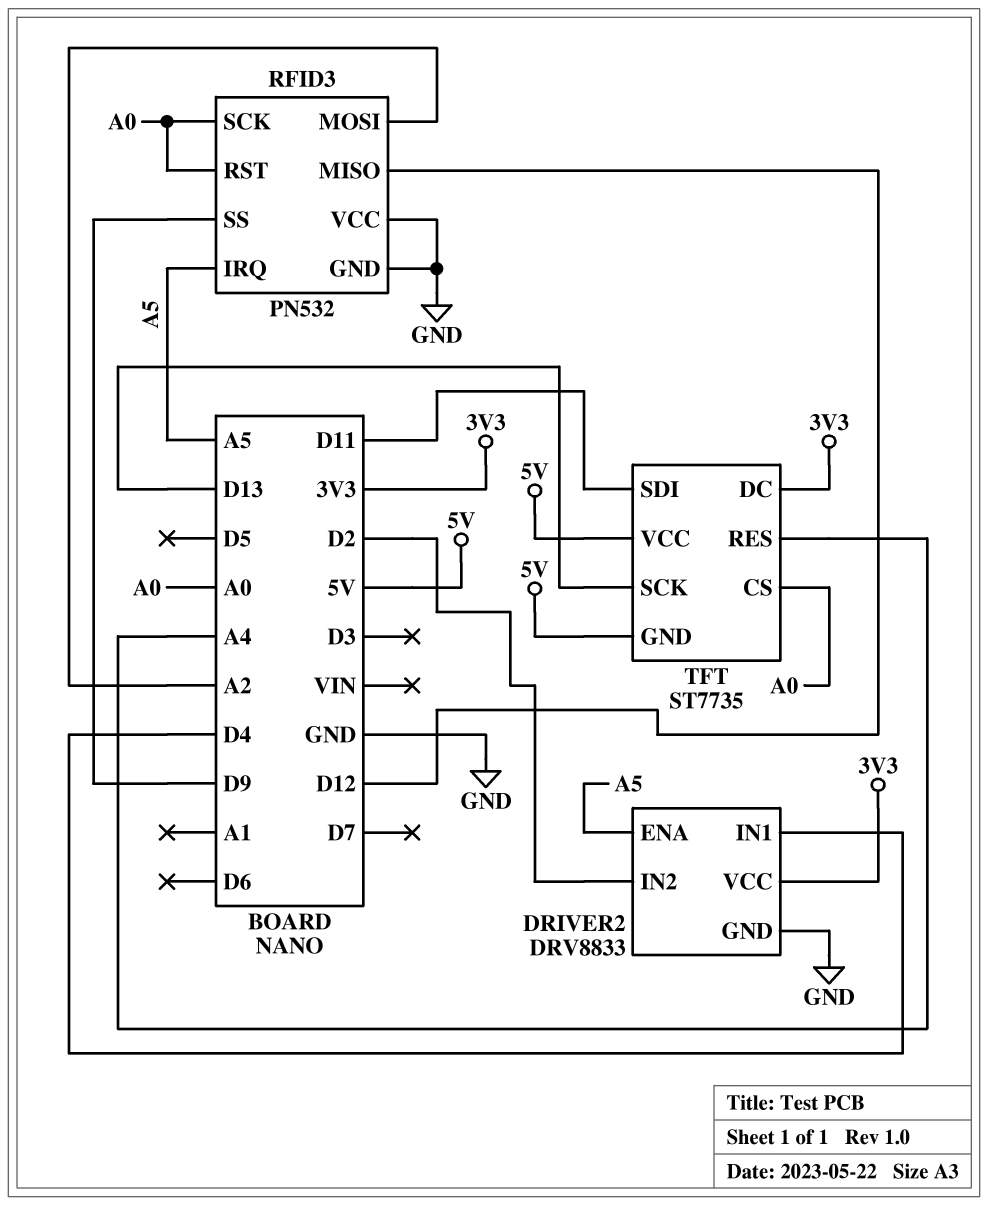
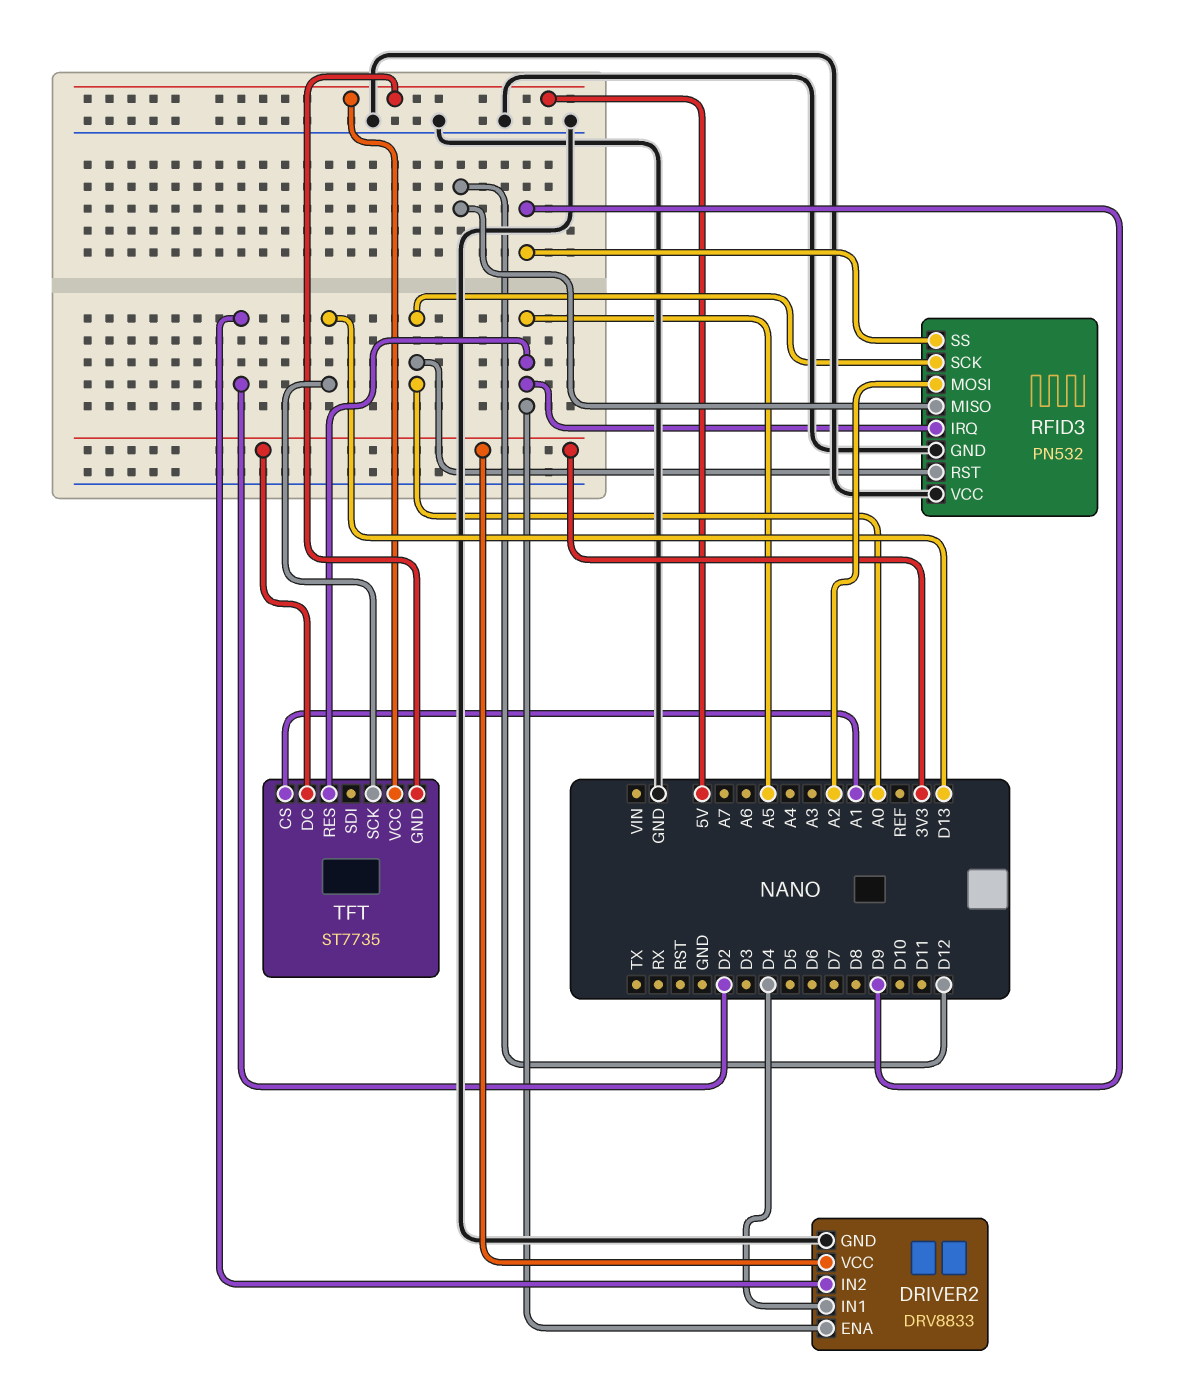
TFT pin CS: A0 -> A1
TFT pin RES: A4 -> A5
TFT pin SDI: D11 -> none

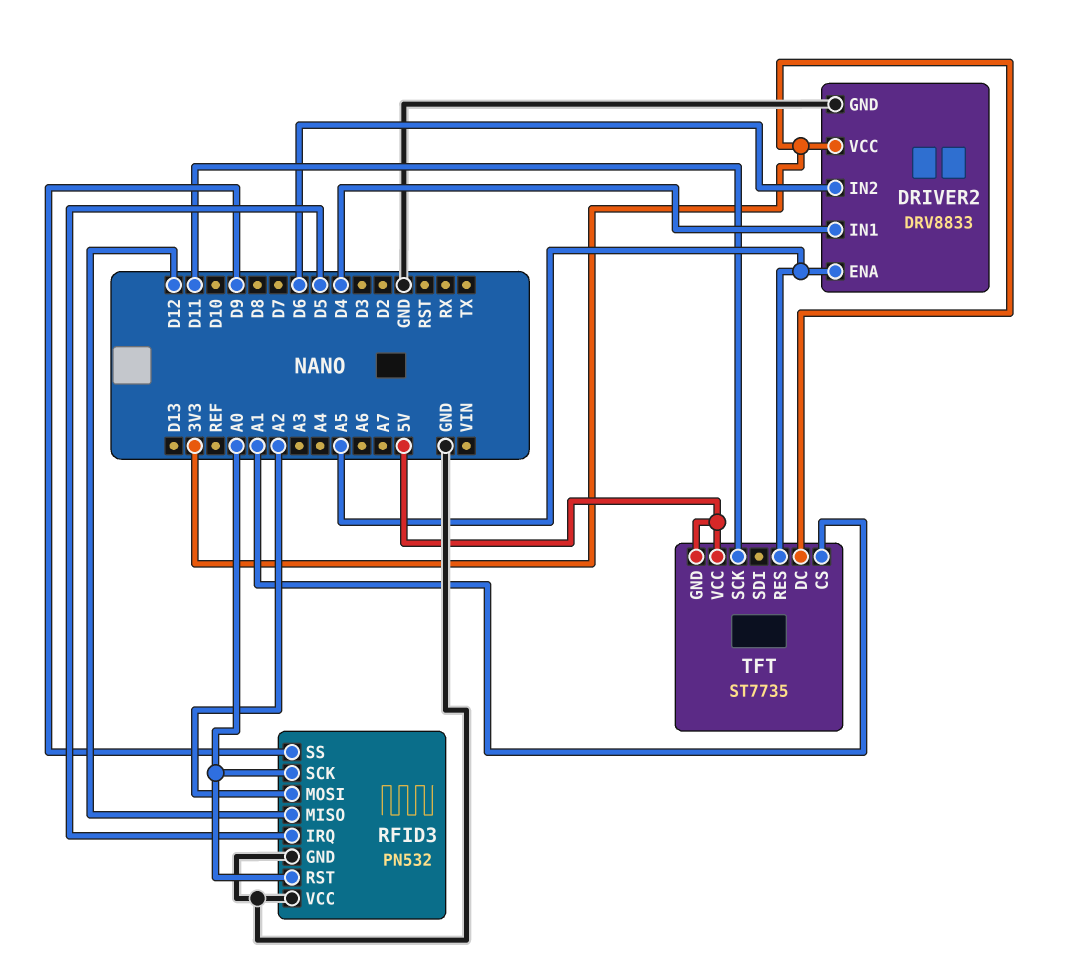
DRIVER2 pin IN2: D2 -> D6
RFID3 pin IRQ: A5 -> D5
TFT pin SCK: D13 -> D11

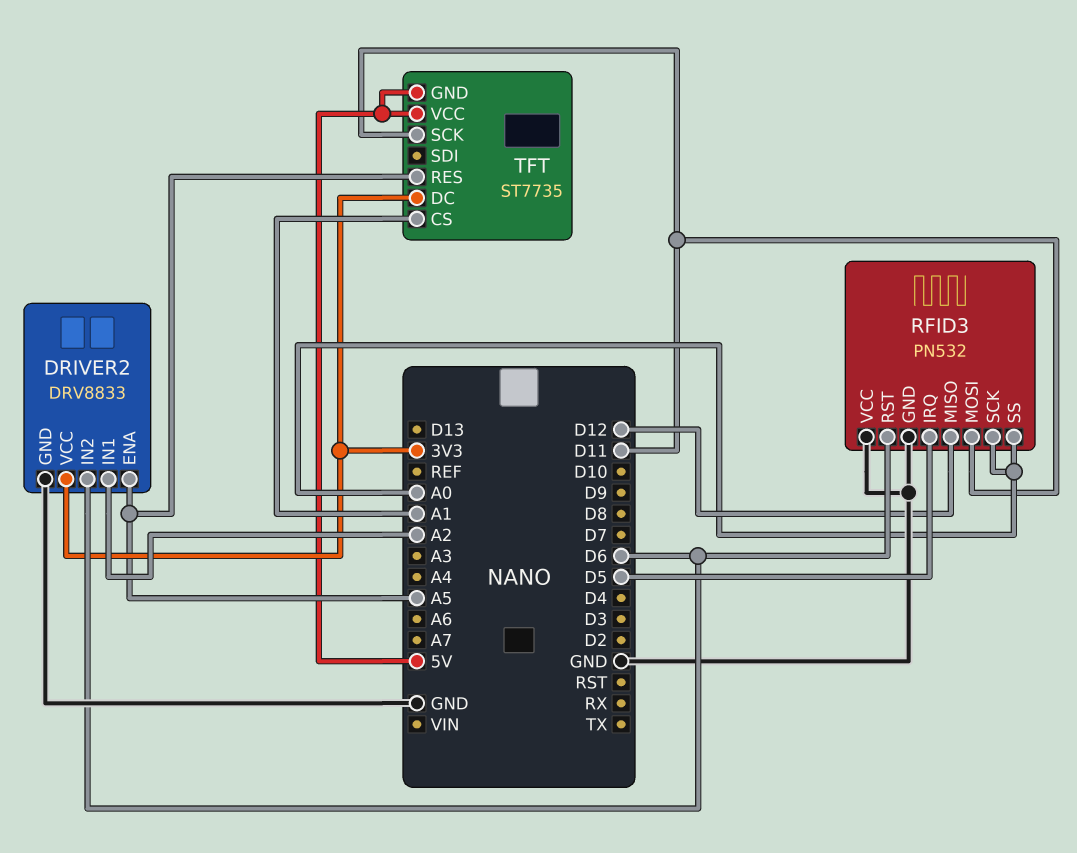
DRIVER2 pin IN1: D4 -> A2
RFID3 pin MOSI: A2 -> D11
RFID3 pin RST: A0 -> D6
RFID3 pin SS: D9 -> A0

